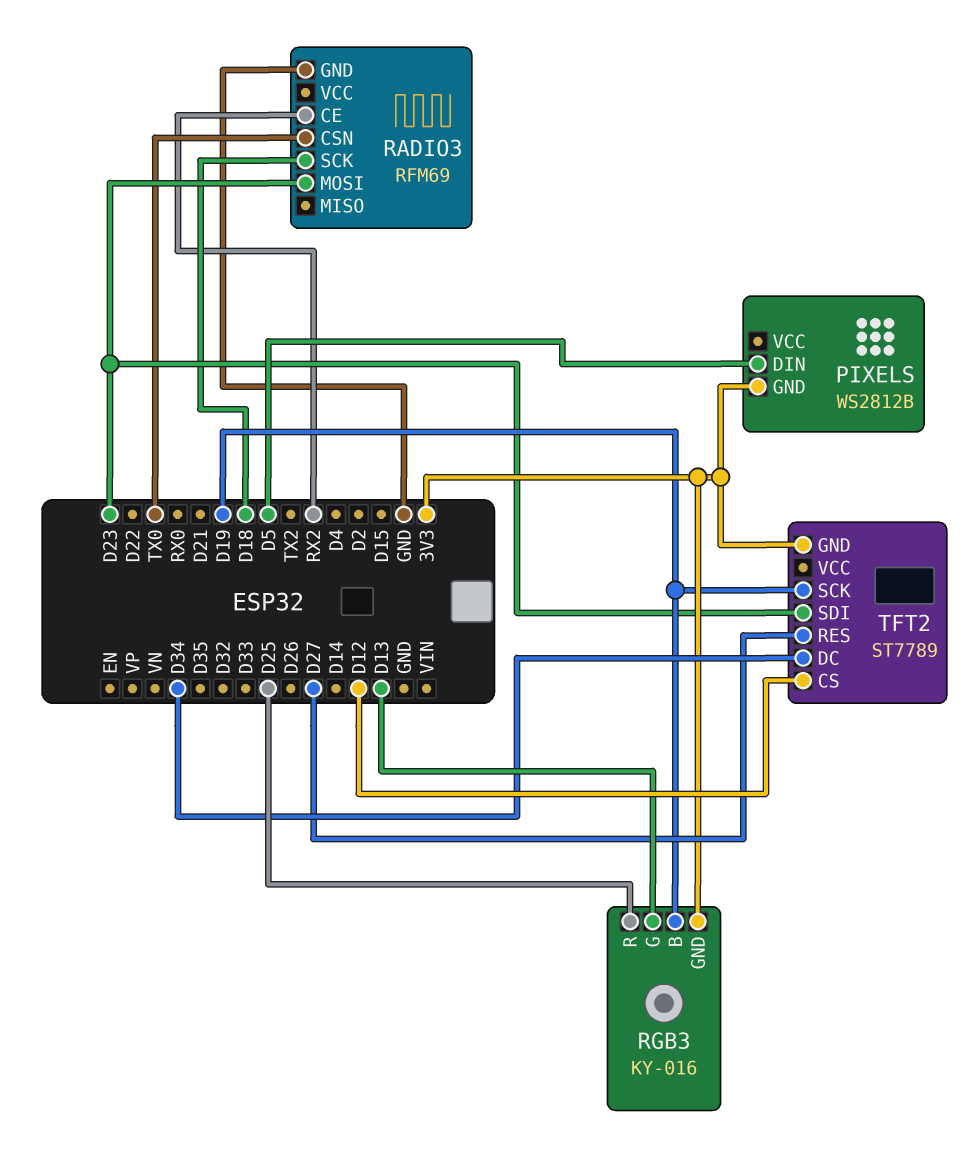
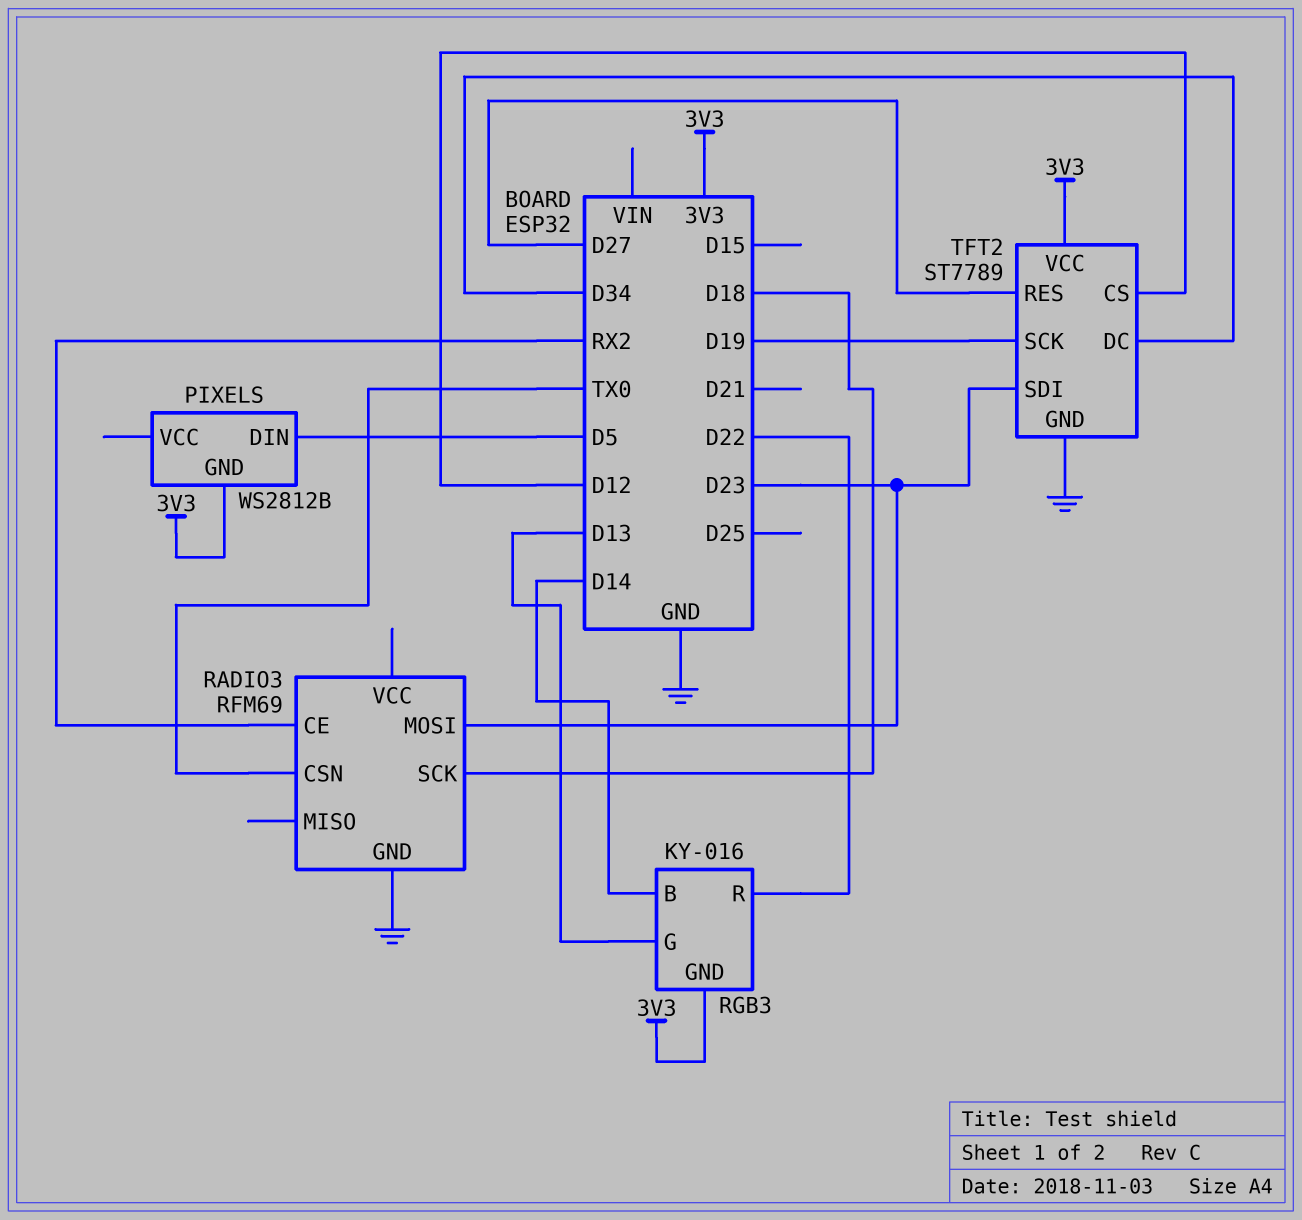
RGB3 pin B: D19 -> D14
RGB3 pin R: D25 -> D22
TFT2 pin GND: 3V3 -> GND
TFT2 pin VCC: none -> 3V3

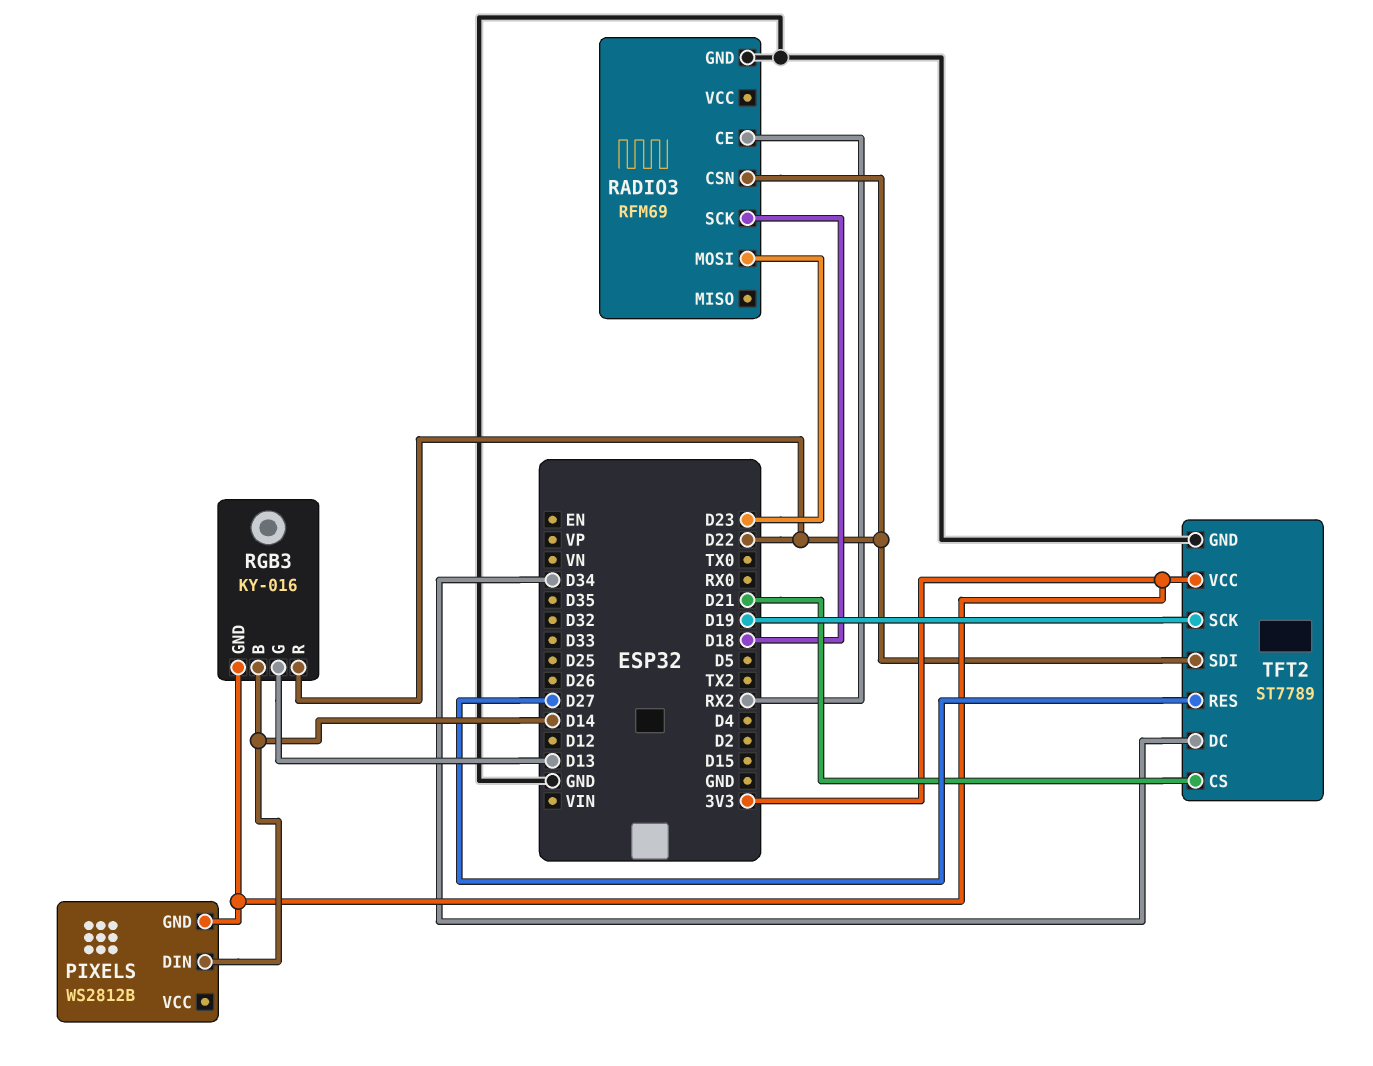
PIXELS pin DIN: D5 -> D14
RADIO3 pin CSN: TX0 -> D22
TFT2 pin CS: D12 -> D21
TFT2 pin SDI: D23 -> D22

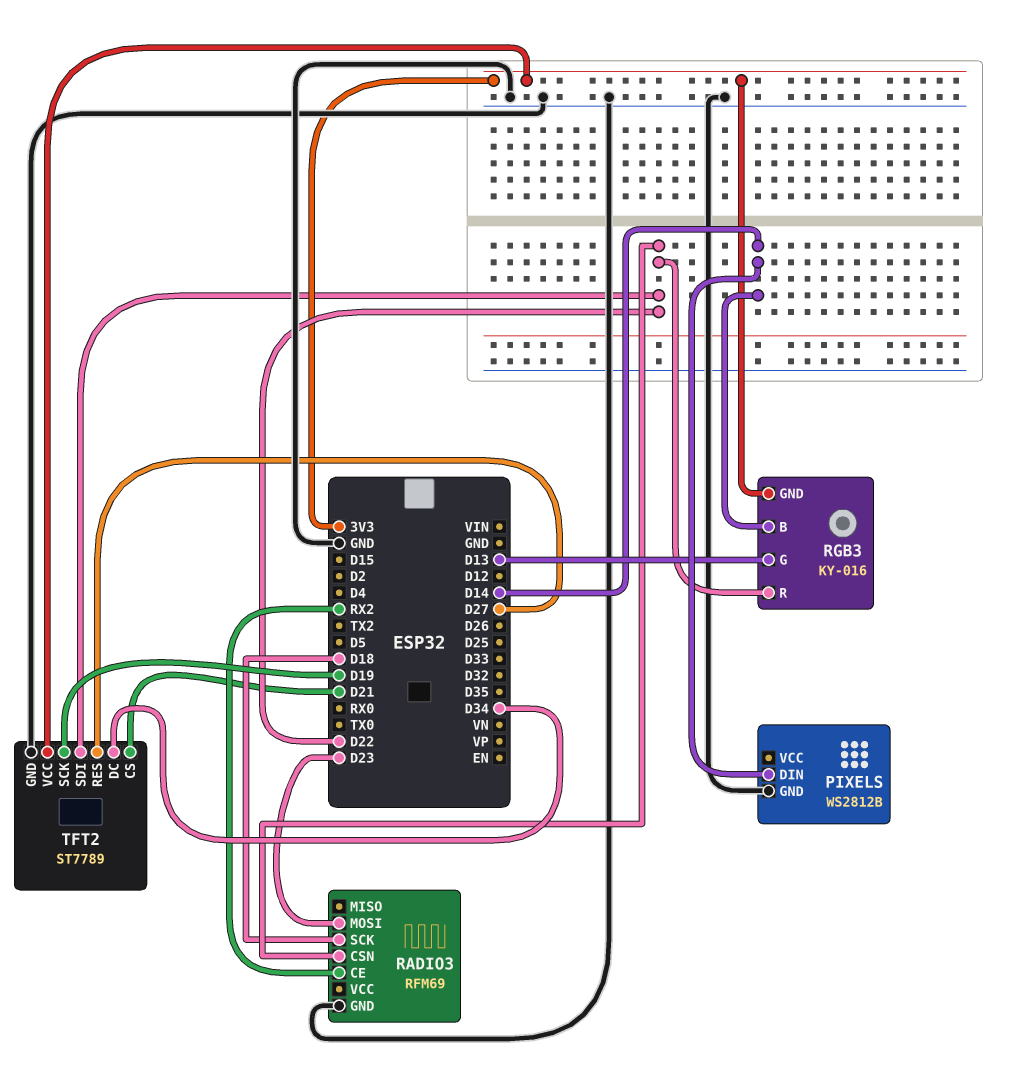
PIXELS pin GND: 3V3 -> GND

